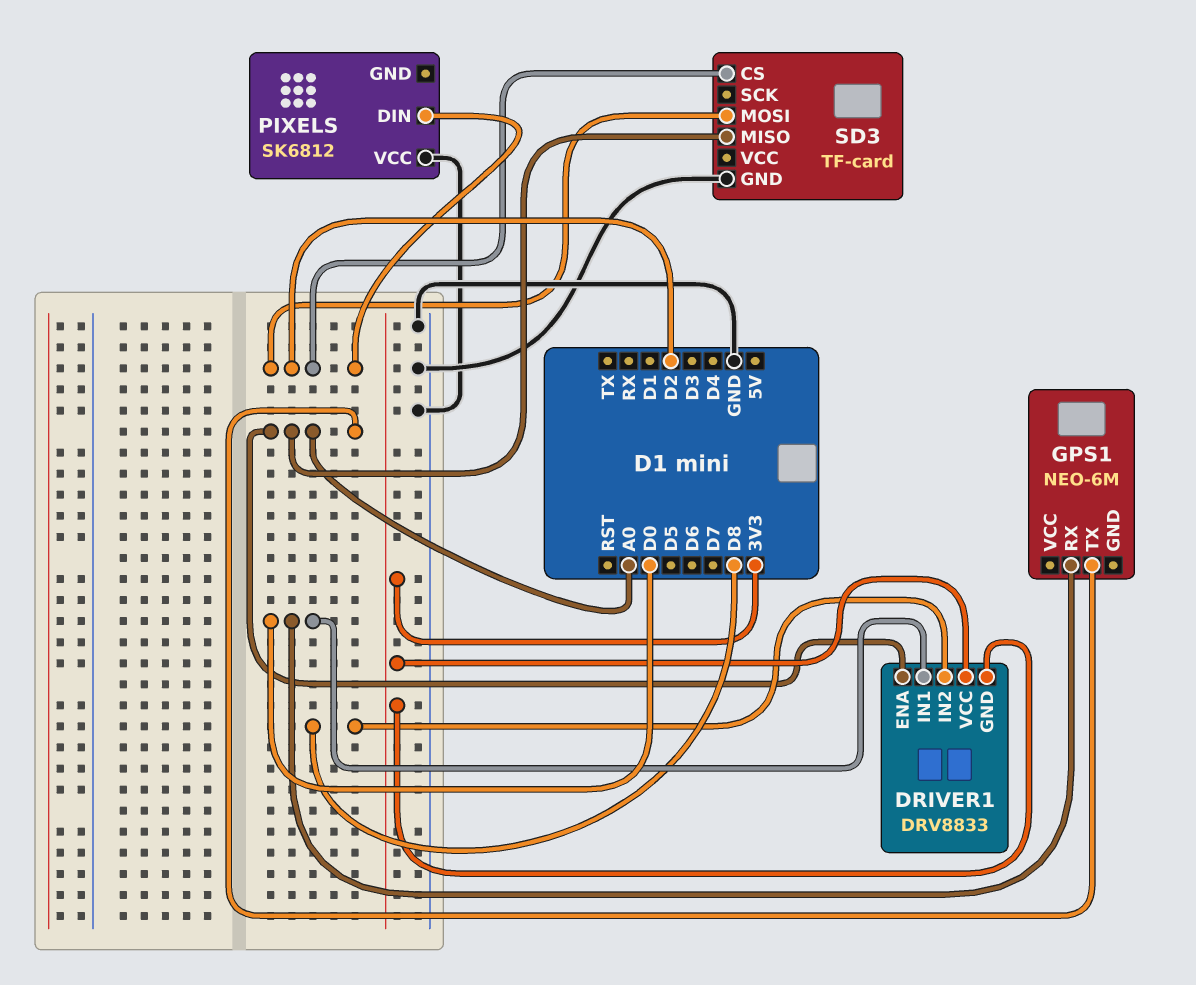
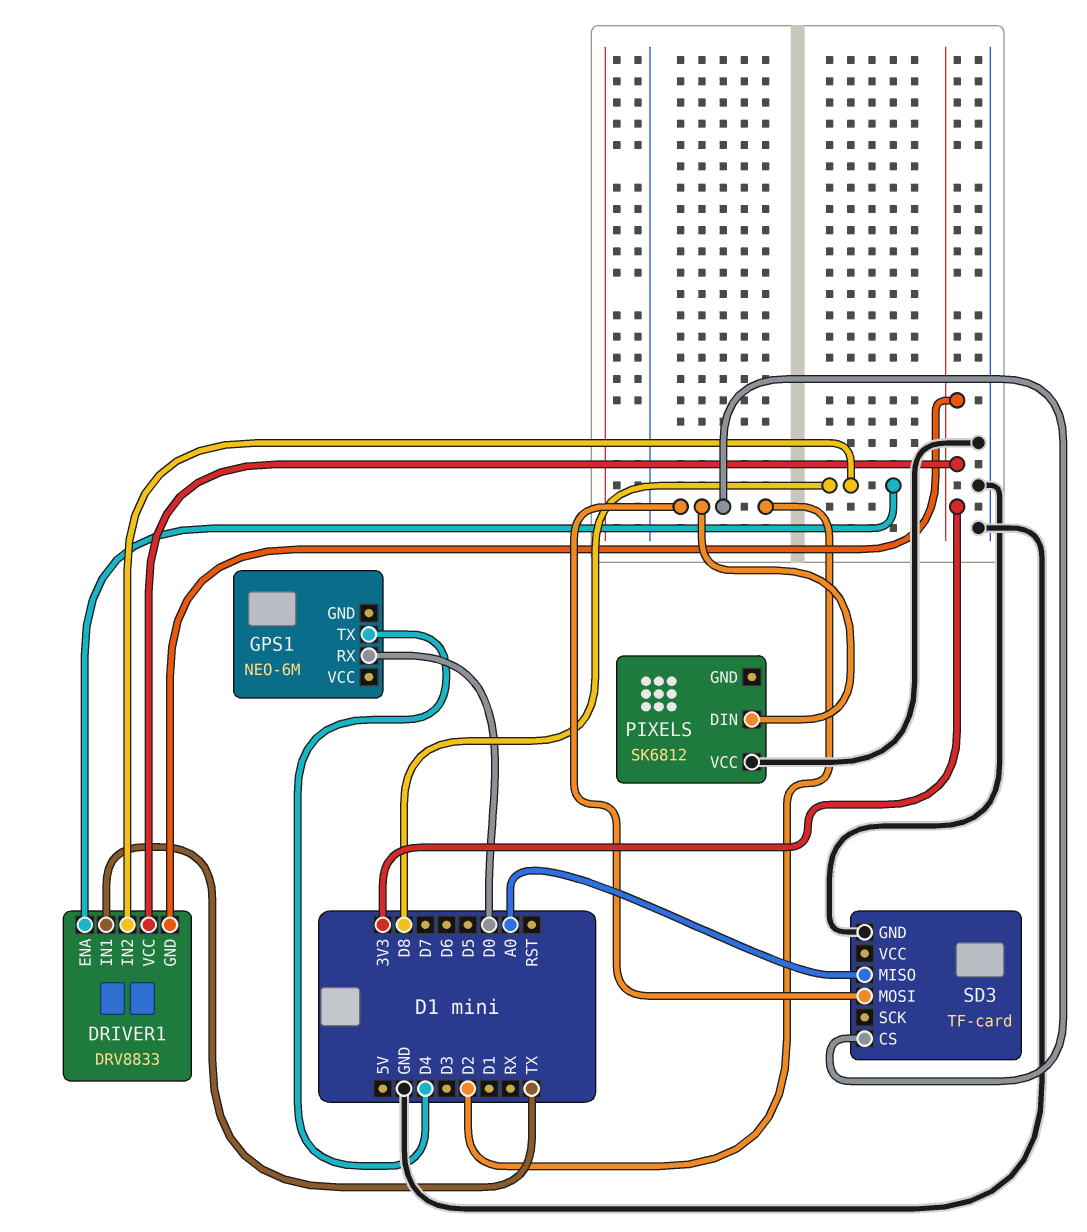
DRIVER1 pin ENA: A0 -> D8
DRIVER1 pin IN1: D0 -> TX
GPS1 pin TX: A0 -> D4

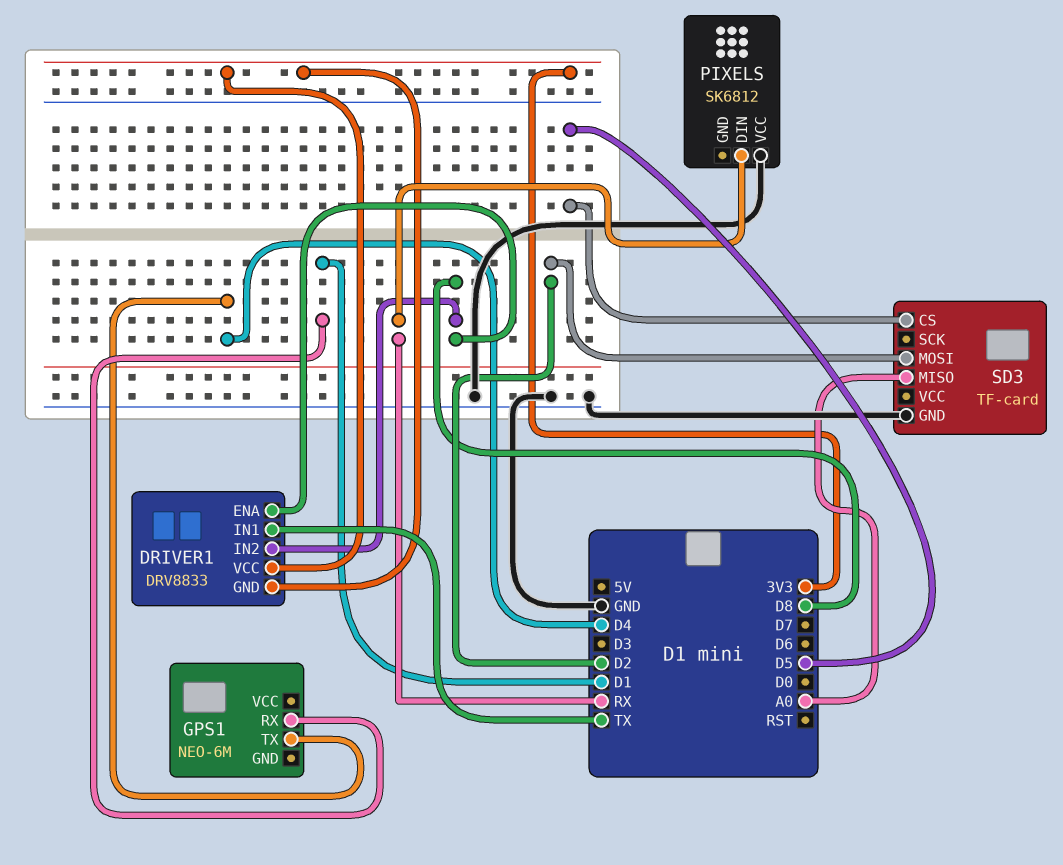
GPS1 pin RX: D0 -> D1
PIXELS pin DIN: D2 -> RX
SD3 pin CS: D2 -> D5

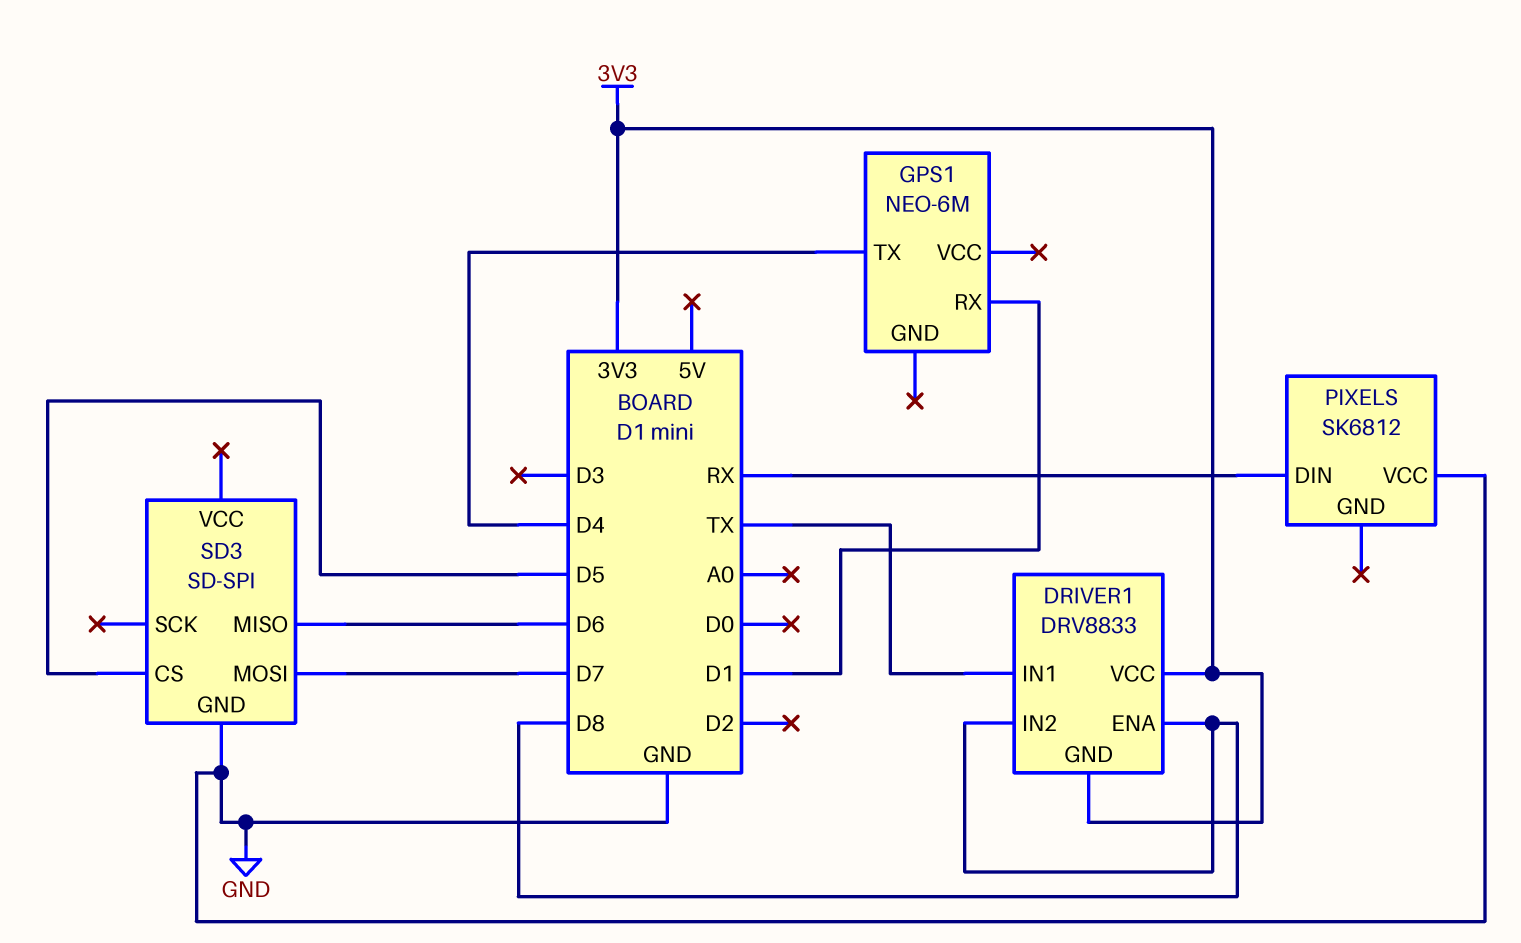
SD3: TF-card -> SD-SPI
SD3 pin MISO: A0 -> D6
SD3 pin MOSI: D2 -> D7

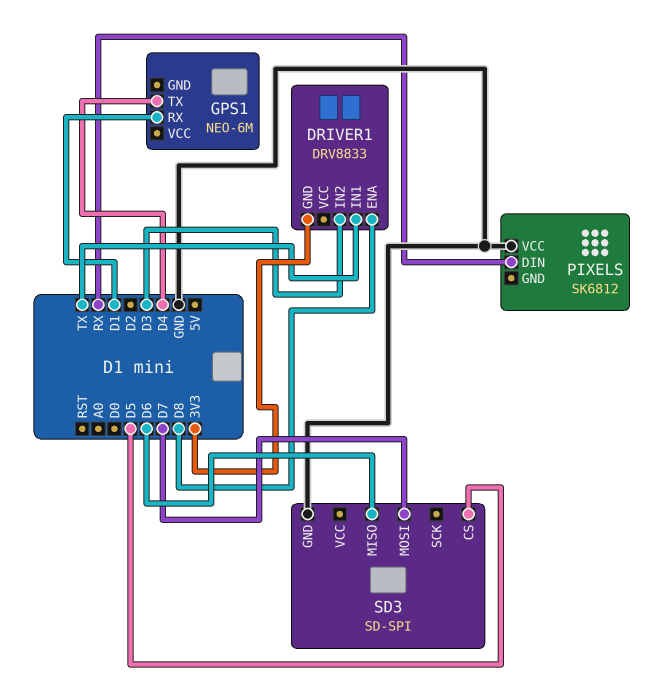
DRIVER1 pin IN2: D8 -> D3
DRIVER1 pin VCC: 3V3 -> none

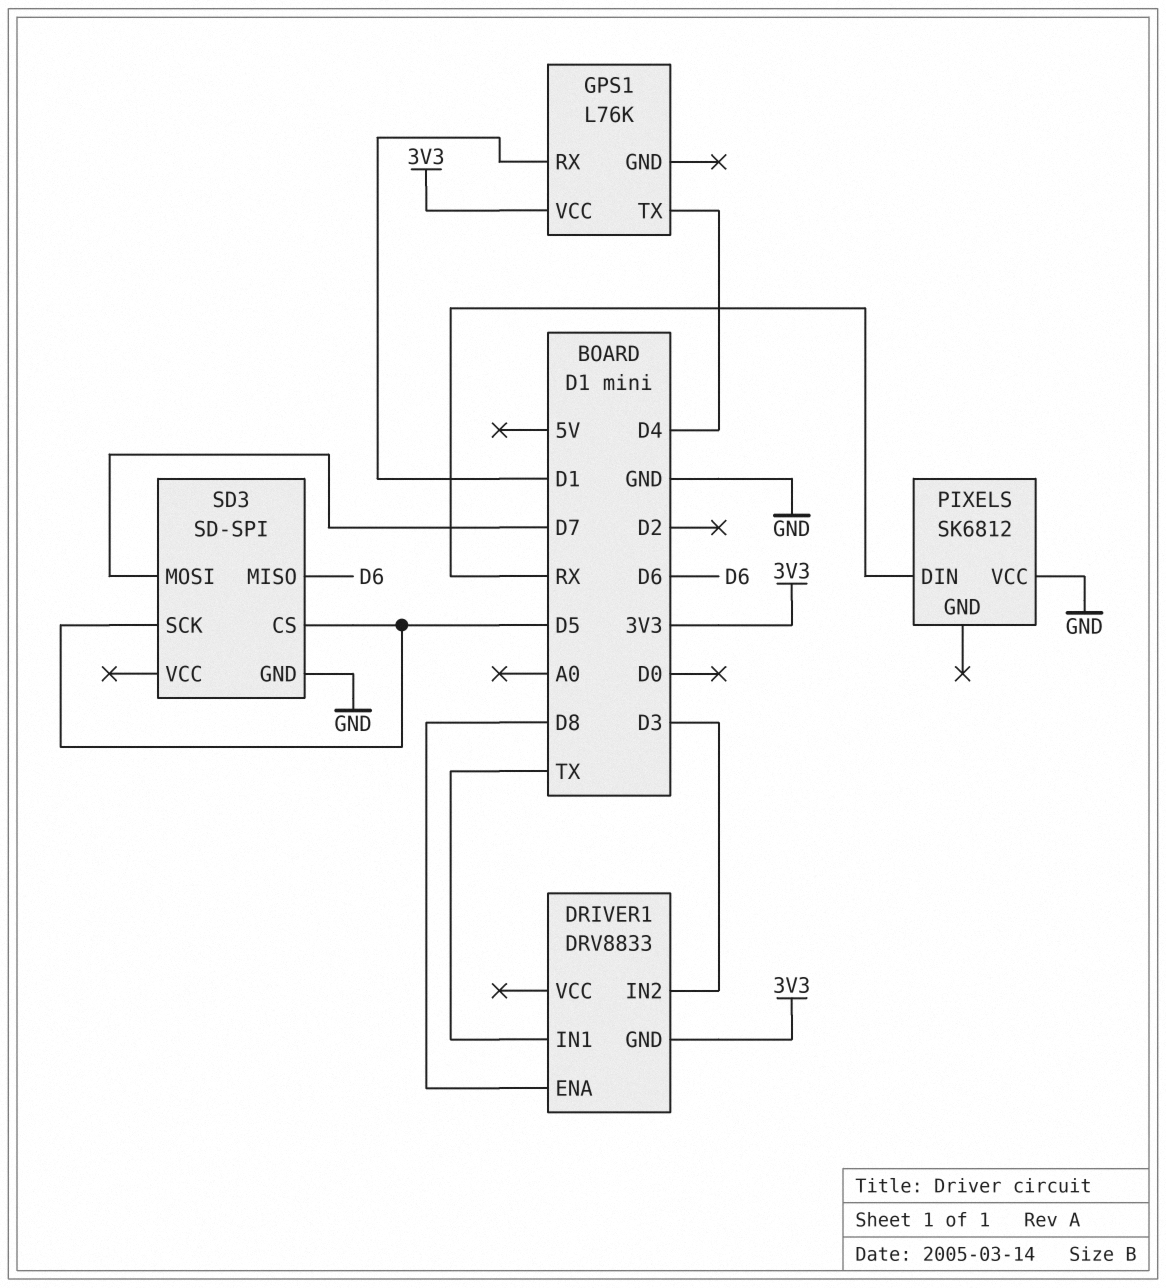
GPS1: NEO-6M -> L76K
GPS1 pin VCC: none -> 3V3
SD3 pin SCK: none -> D5

